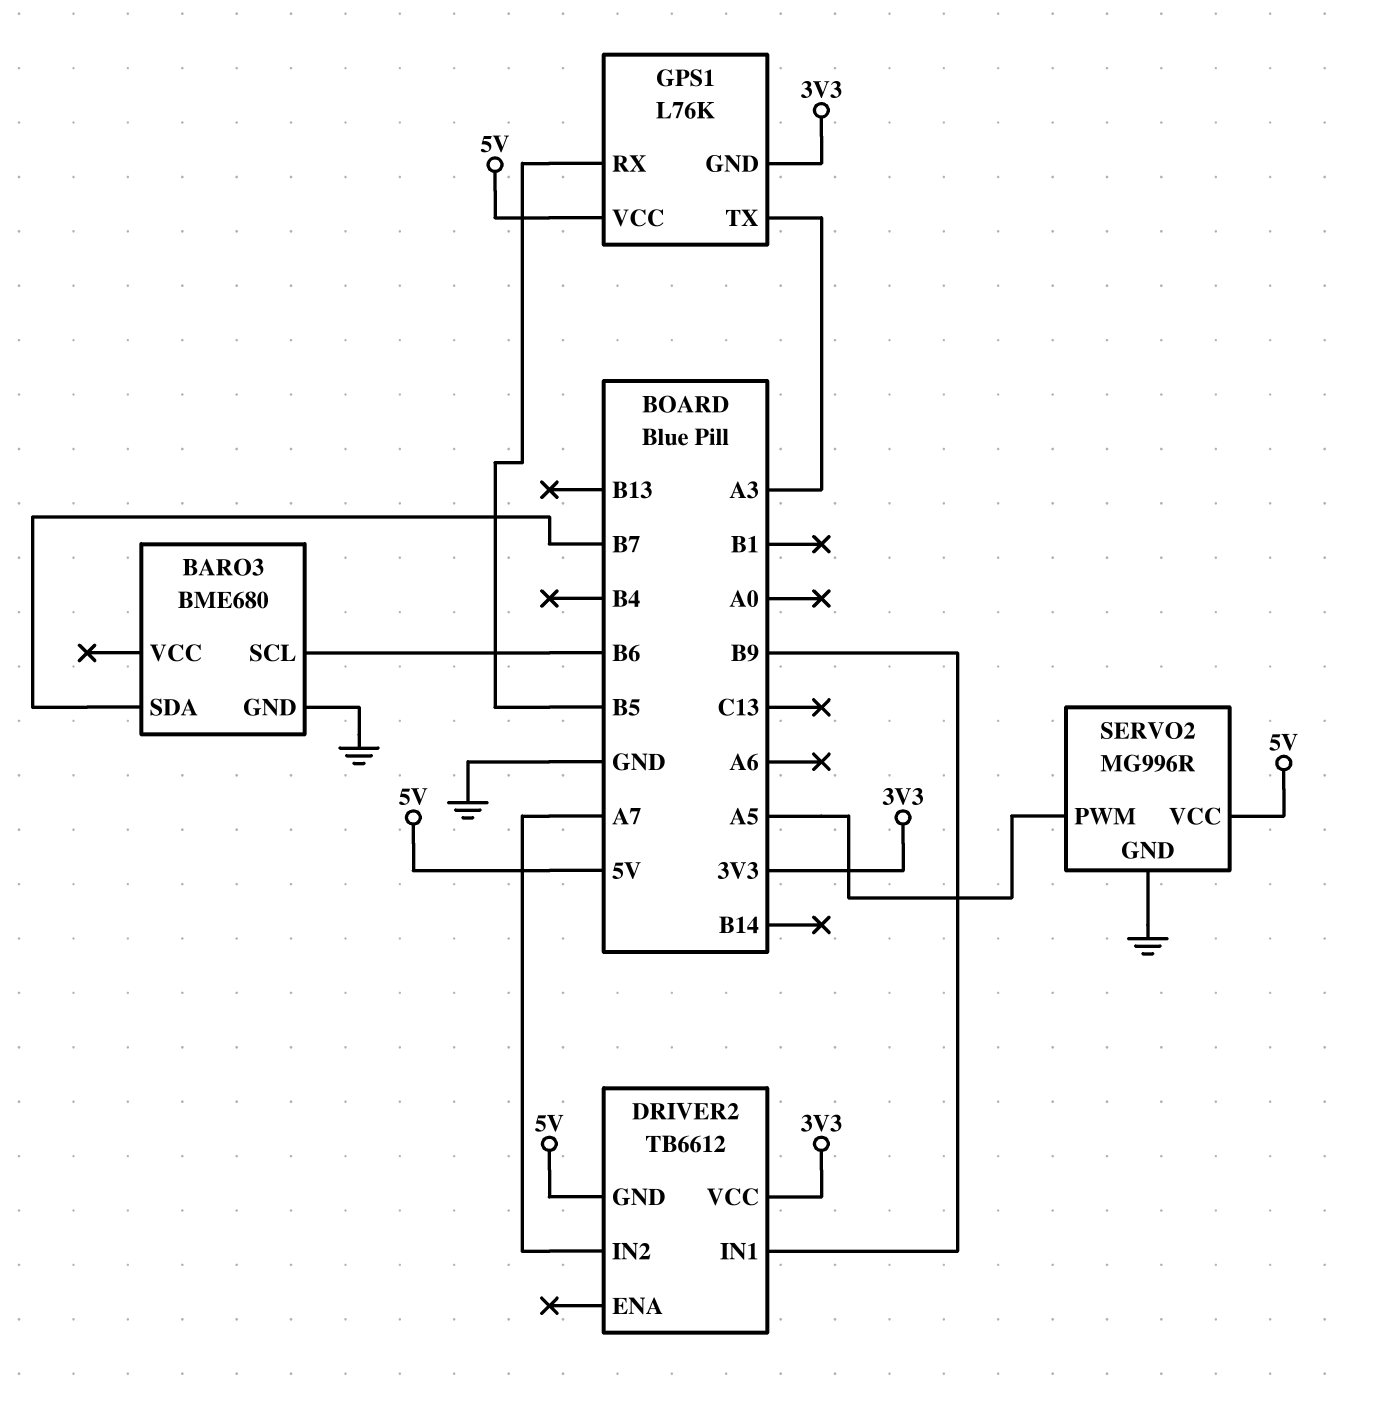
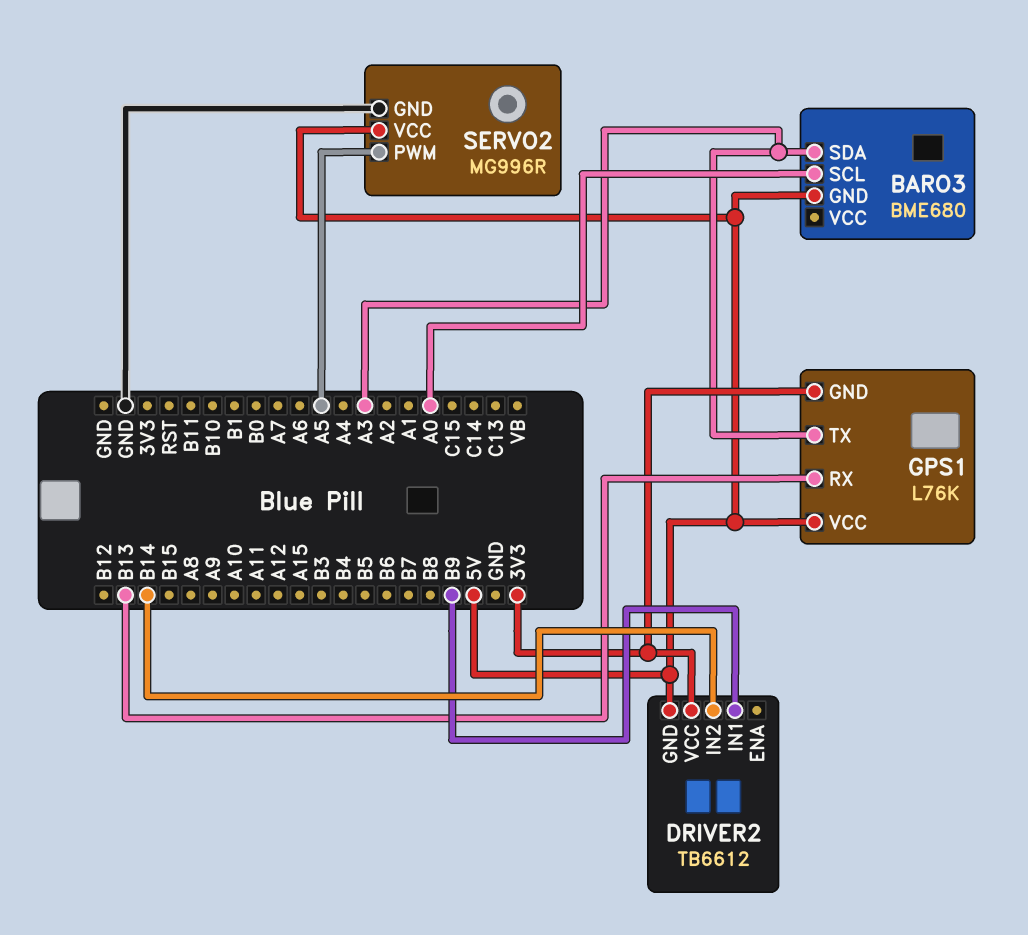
BARO3 pin GND: GND -> 5V
BARO3 pin SCL: B6 -> A0
BARO3 pin SDA: B7 -> A3
DRIVER2 pin IN2: A7 -> B14
GPS1 pin RX: B5 -> B13

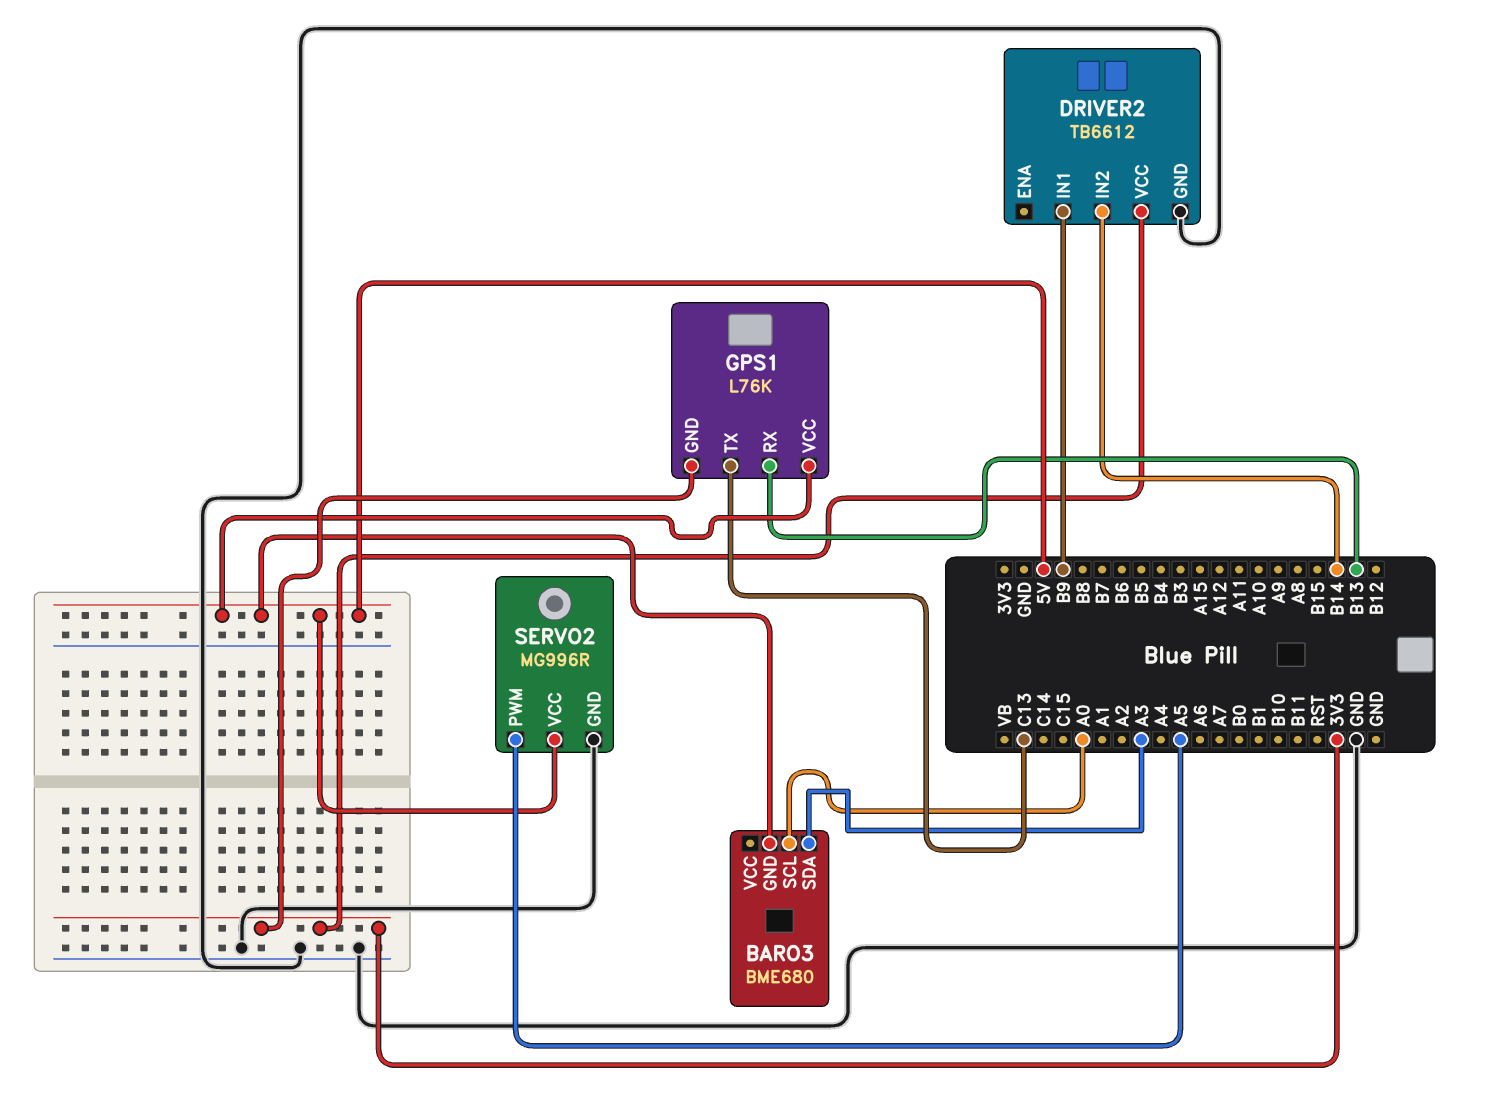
DRIVER2 pin GND: 5V -> GND
GPS1 pin TX: A3 -> C13

